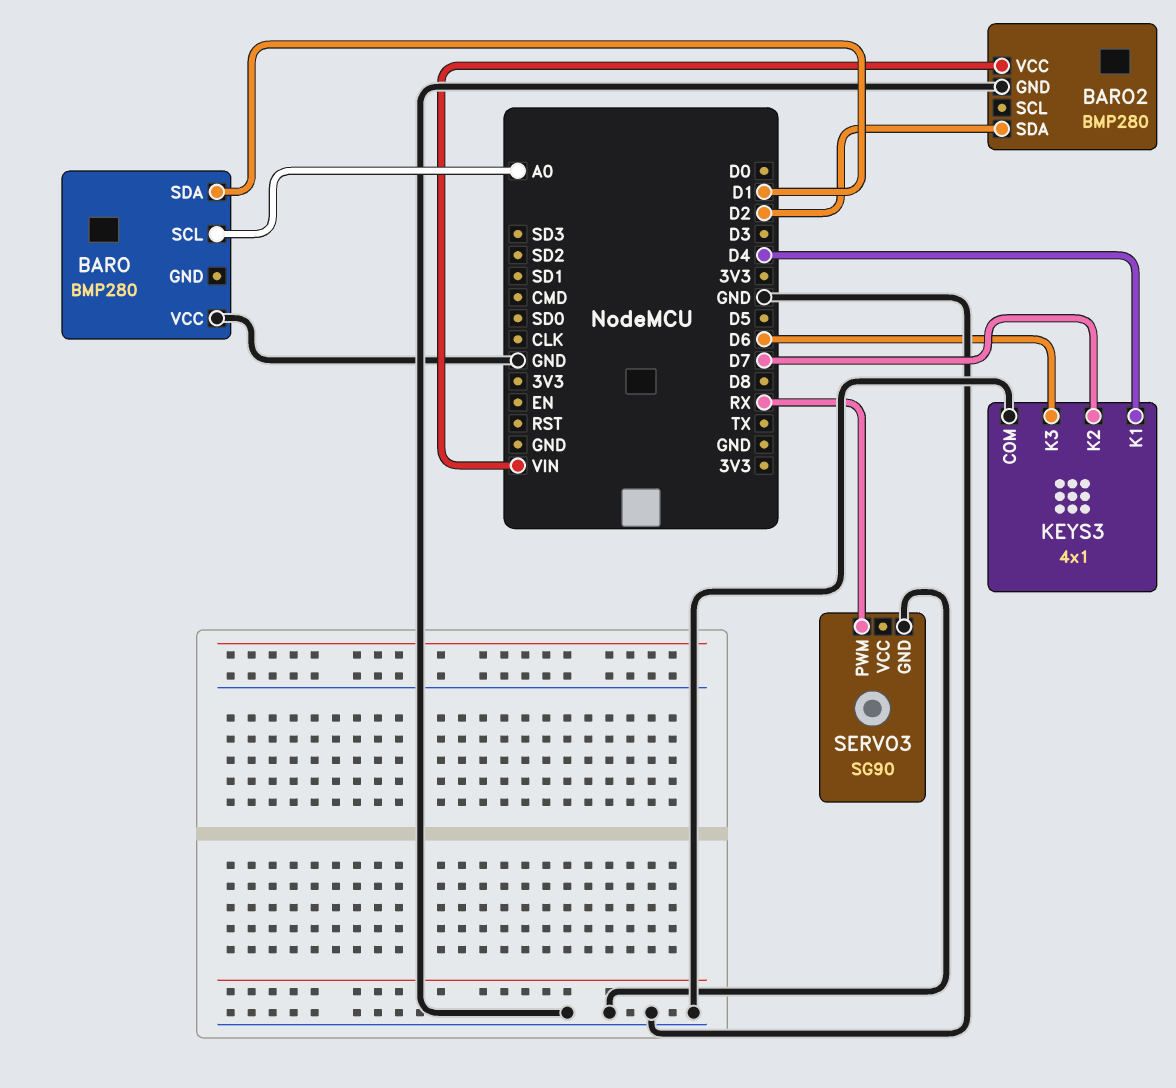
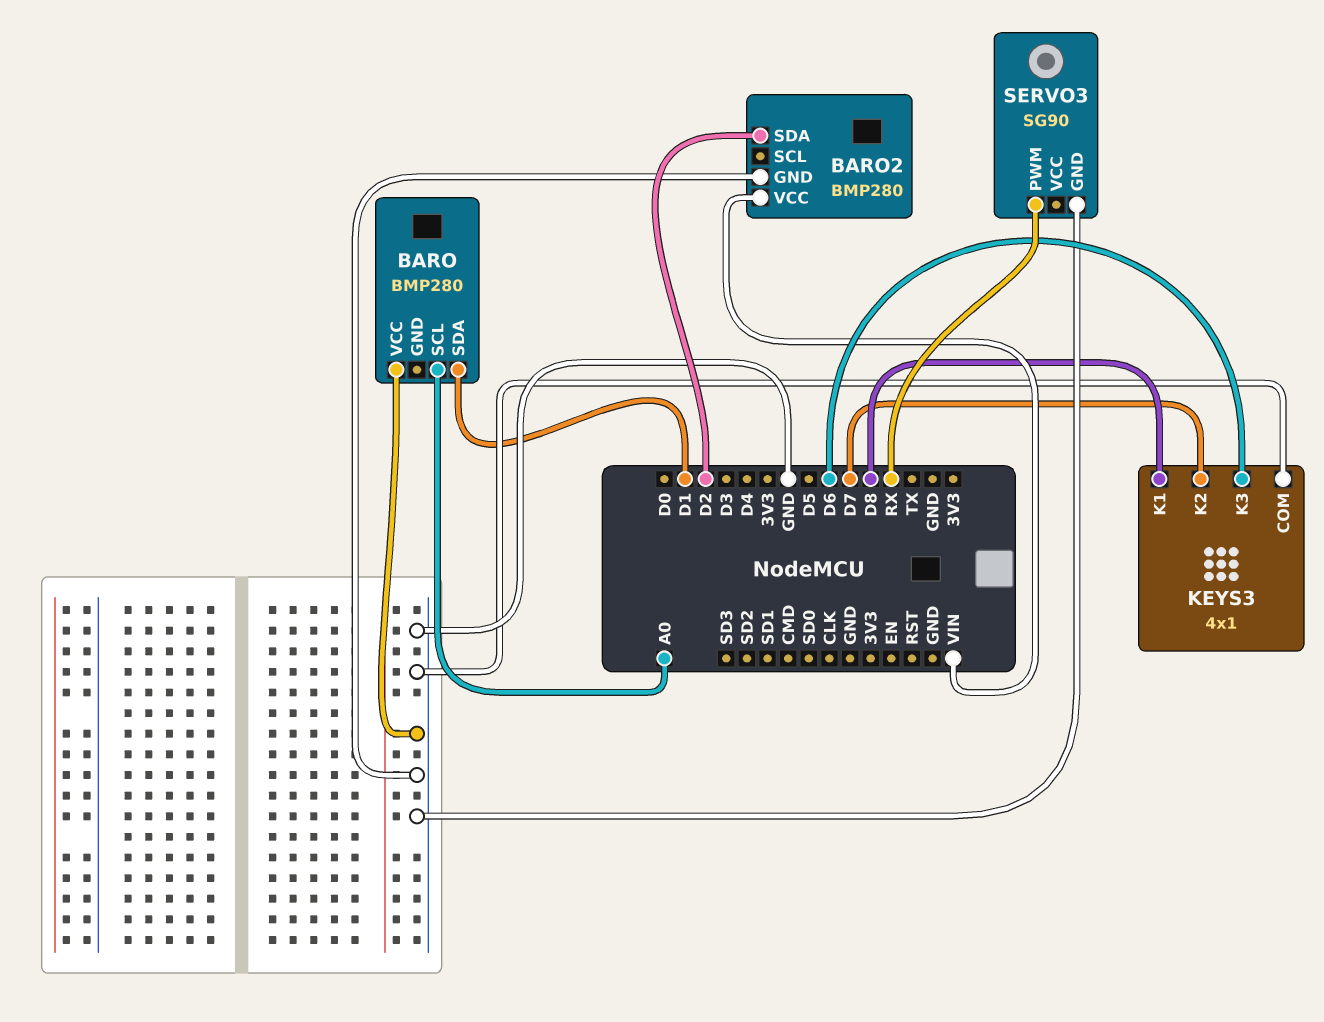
KEYS3 pin K1: D4 -> D8

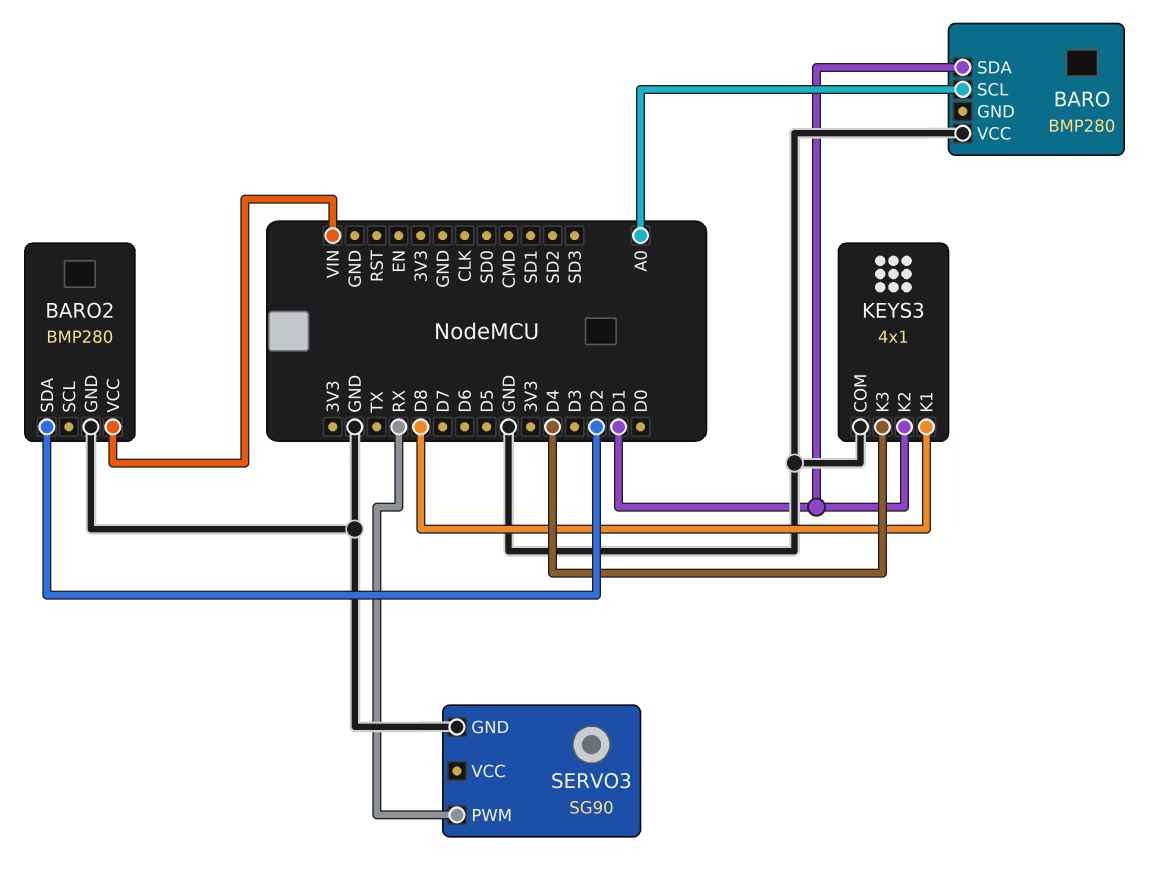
KEYS3 pin K2: D7 -> D1
KEYS3 pin K3: D6 -> D4

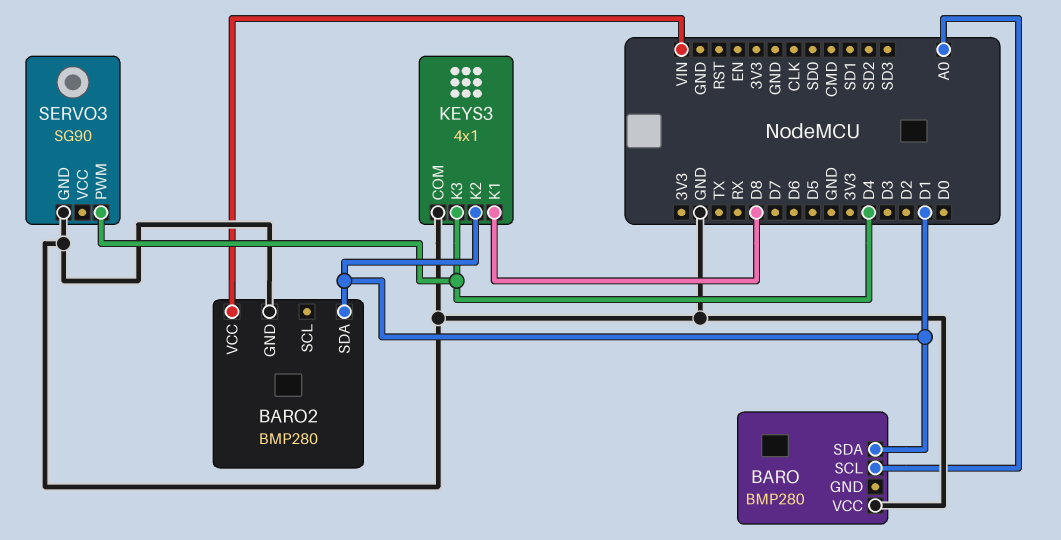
BARO2 pin SDA: D2 -> D1
SERVO3 pin PWM: RX -> D4

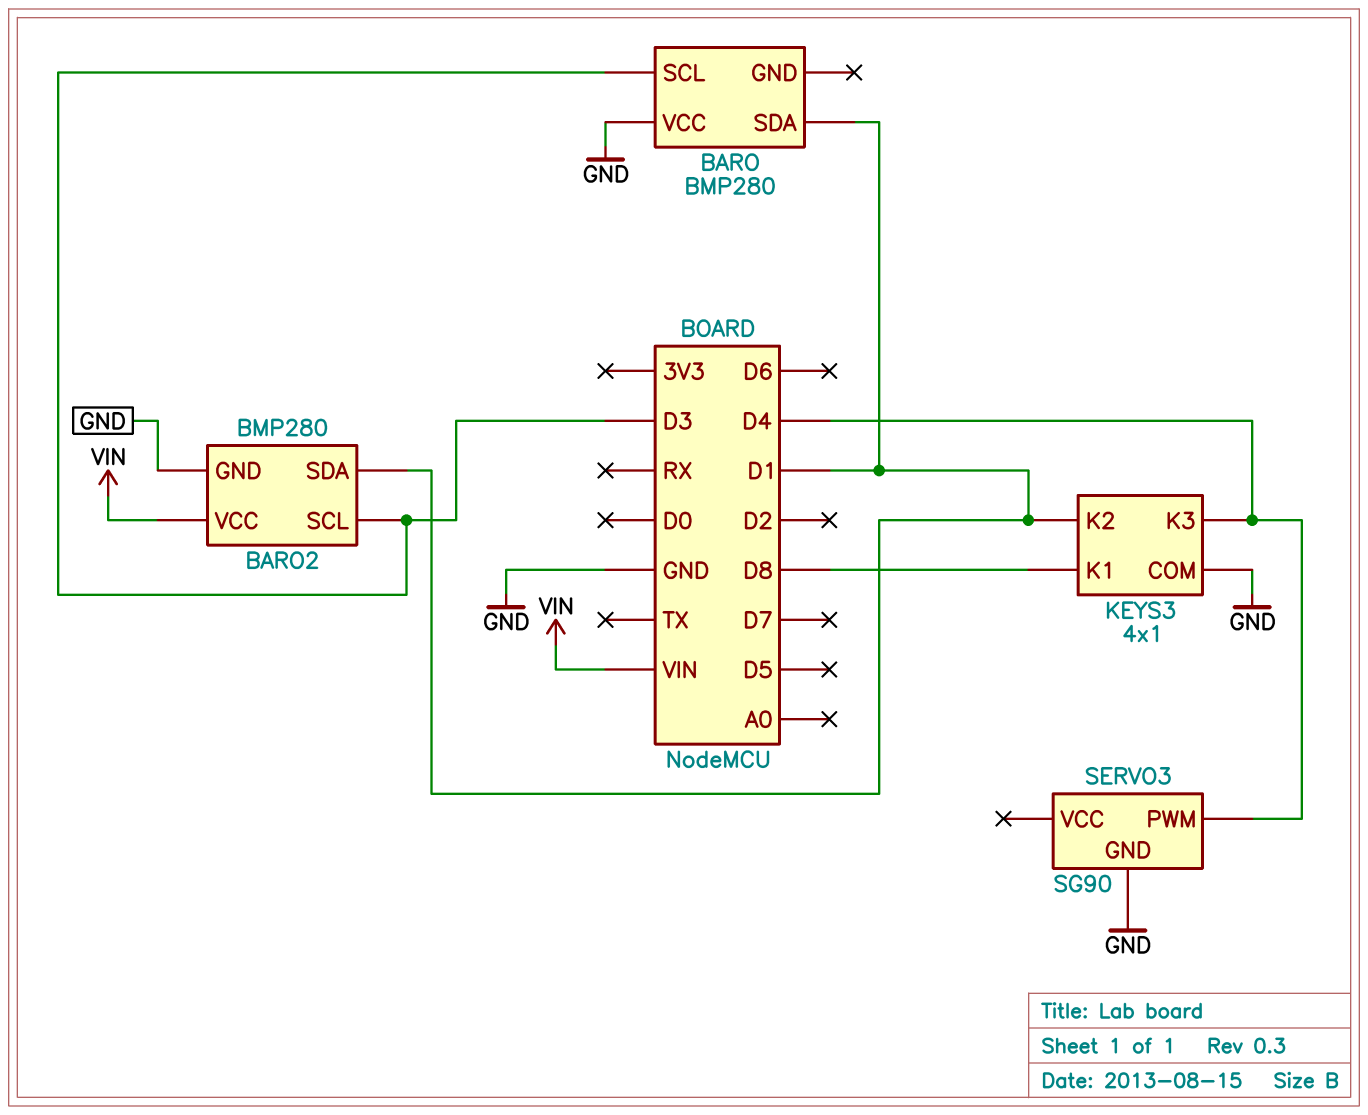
BARO pin SCL: A0 -> D3
BARO2 pin SCL: none -> D3

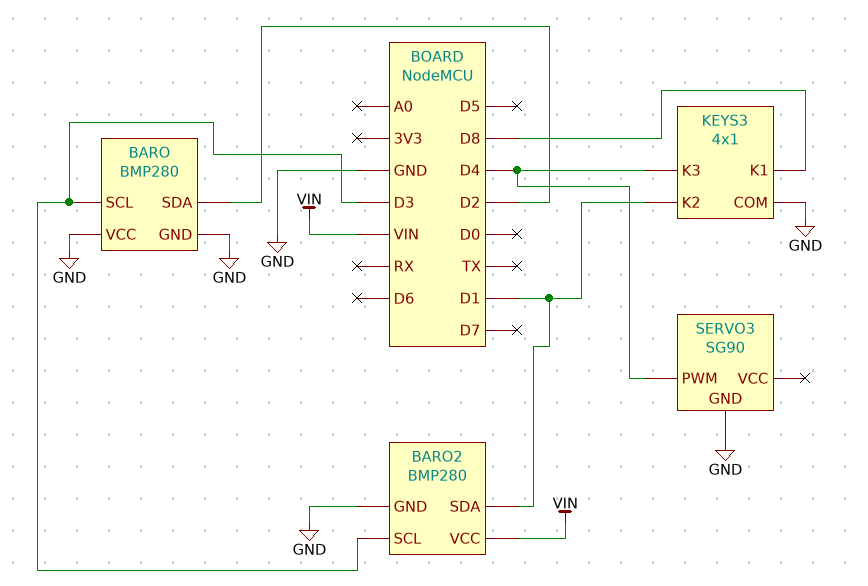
BARO pin GND: none -> GND
BARO pin SDA: D1 -> D2

